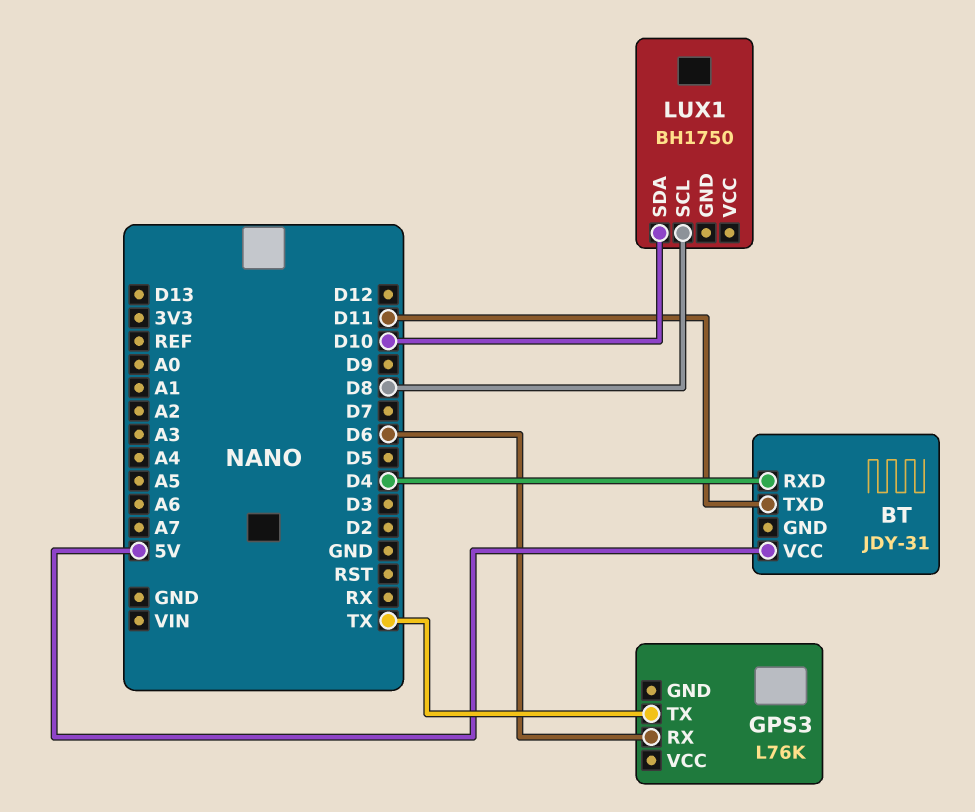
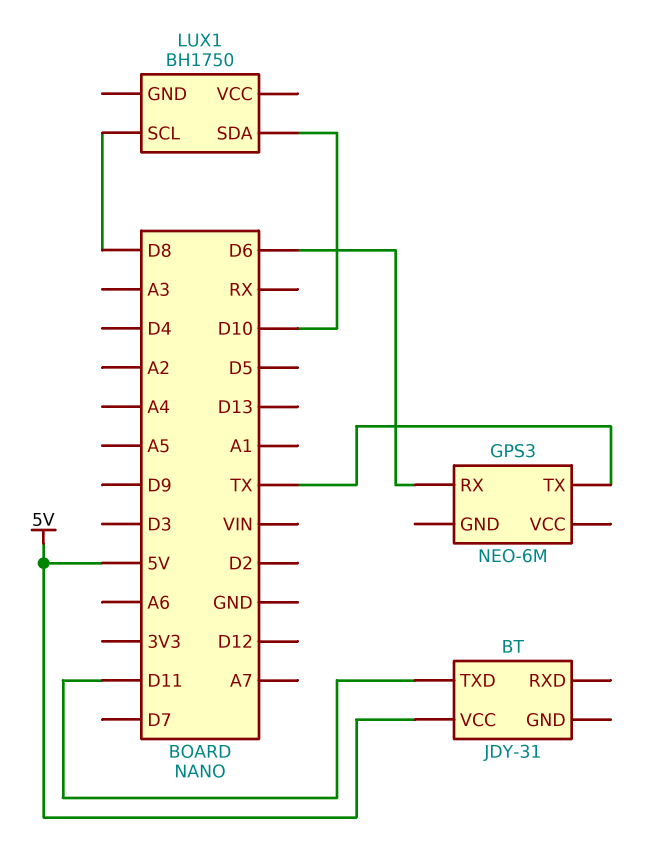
BT pin RXD: D4 -> none
GPS3: L76K -> NEO-6M

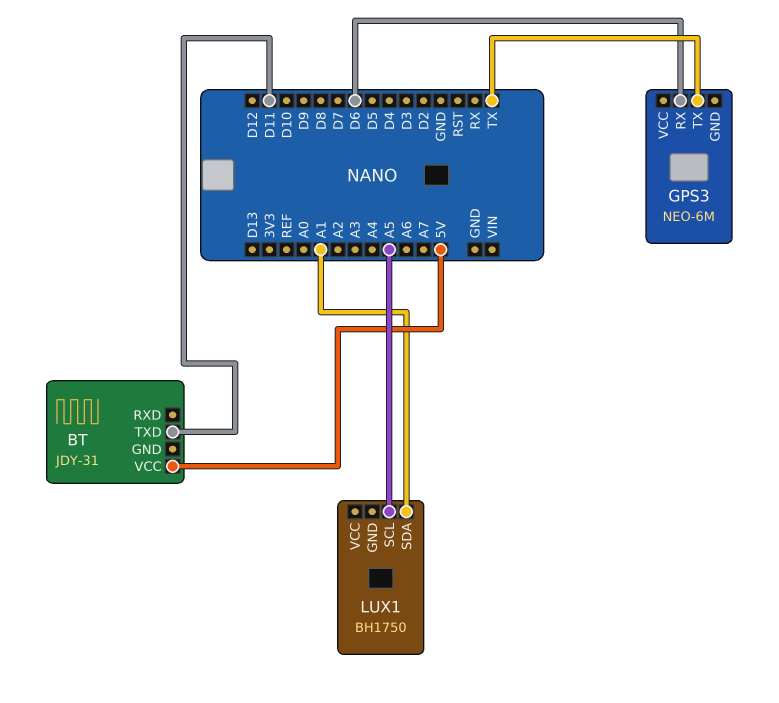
LUX1 pin SCL: D8 -> A5
LUX1 pin SDA: D10 -> A1

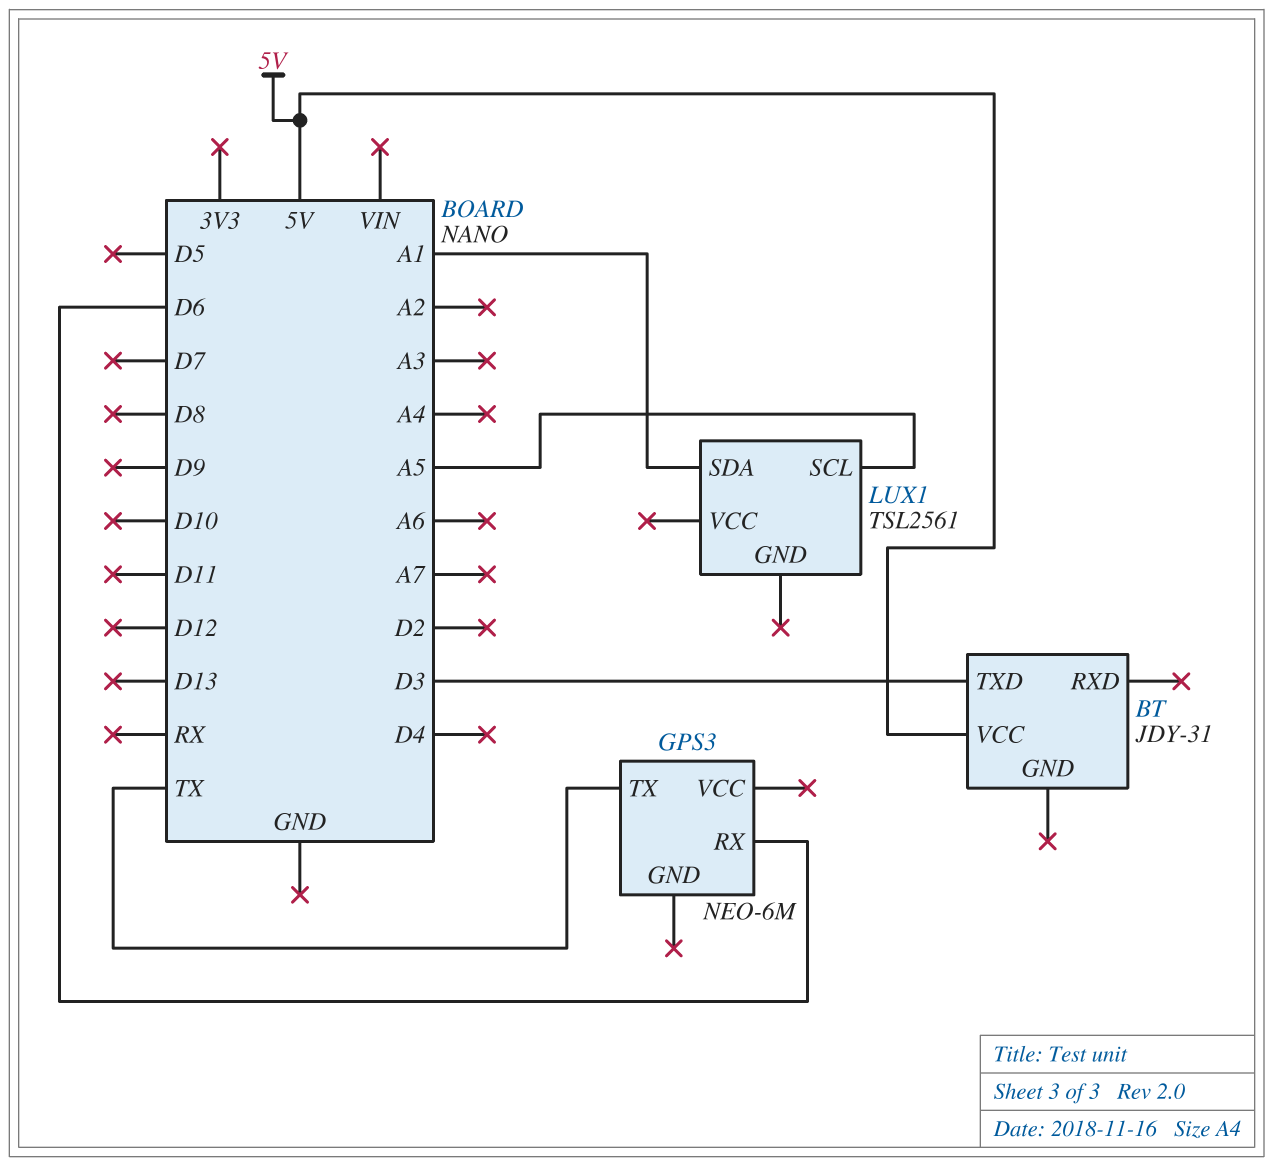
BT pin TXD: D11 -> D3
LUX1: BH1750 -> TSL2561

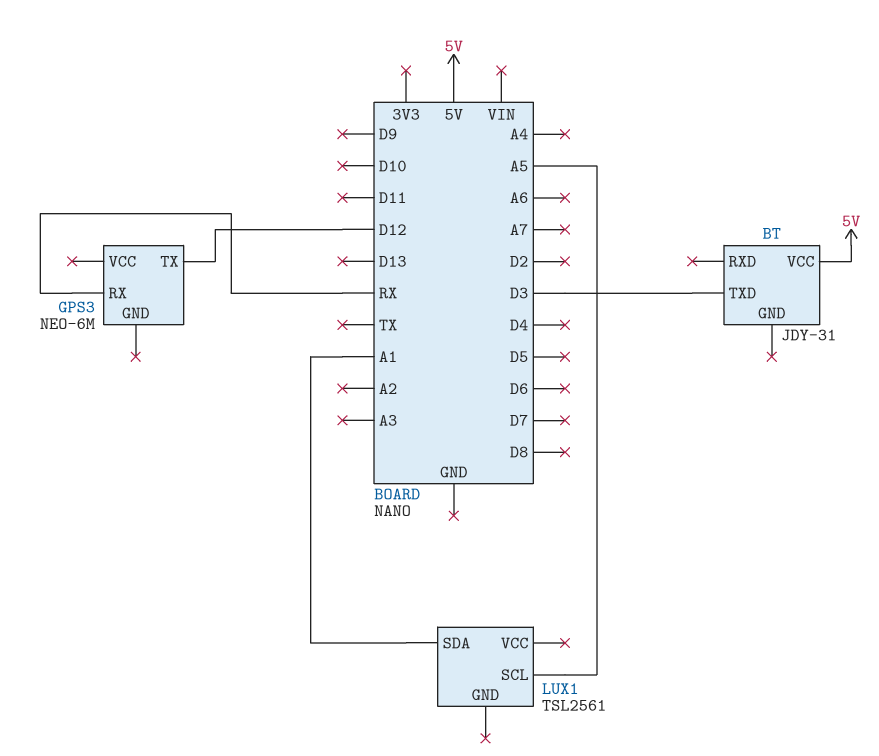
GPS3 pin RX: D6 -> RX
GPS3 pin TX: TX -> D12

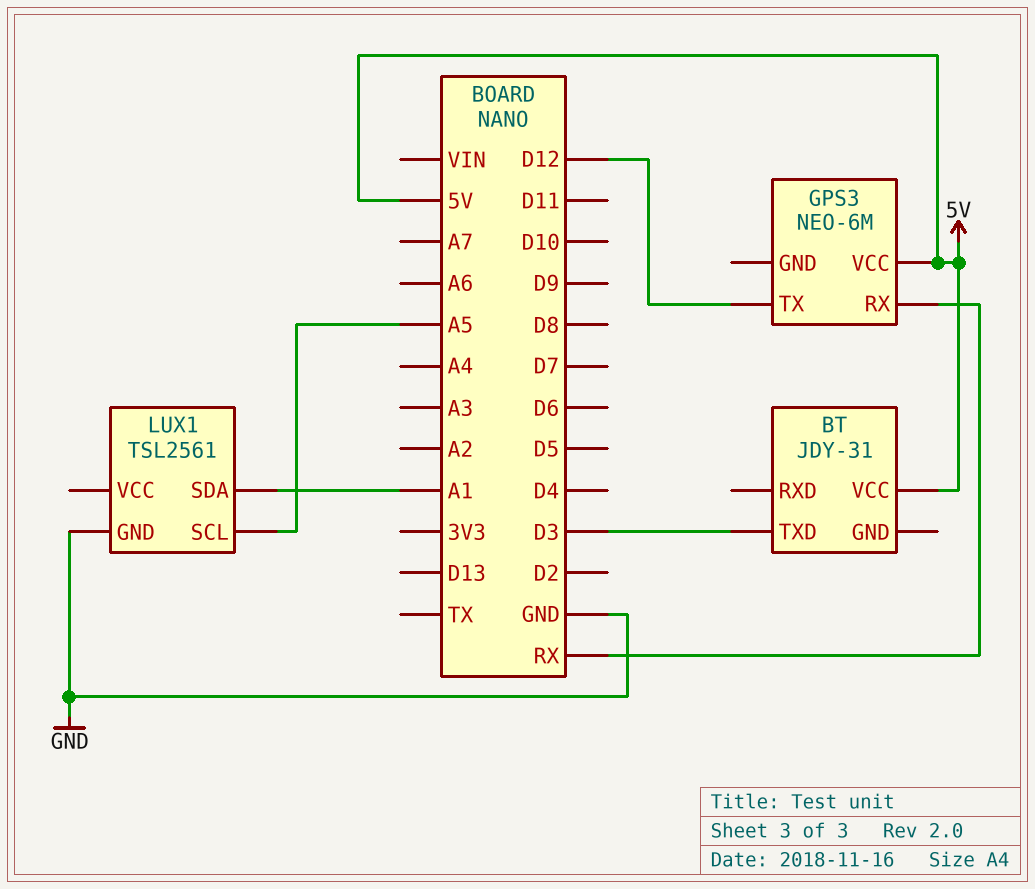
GPS3 pin VCC: none -> 5V
LUX1 pin GND: none -> GND

